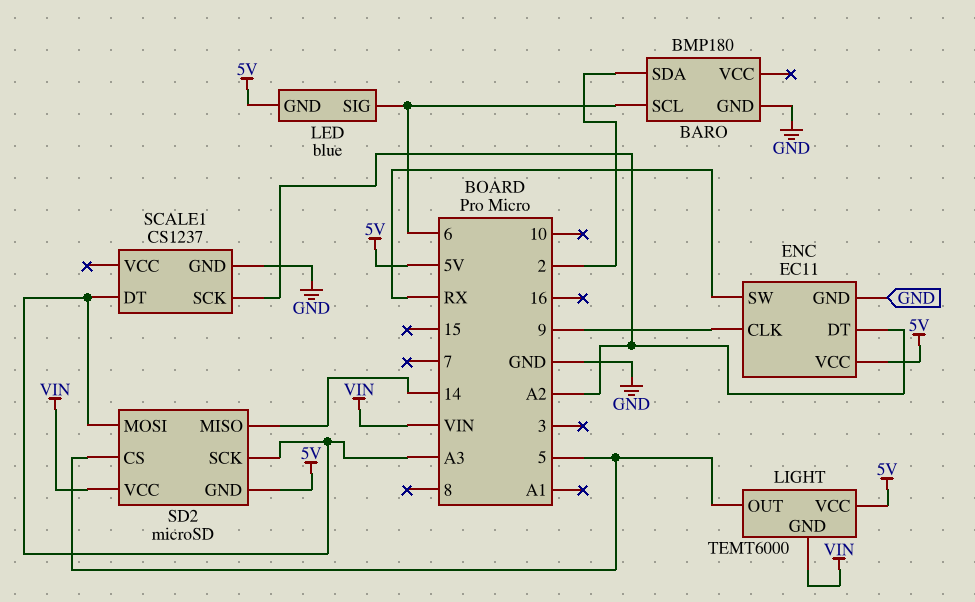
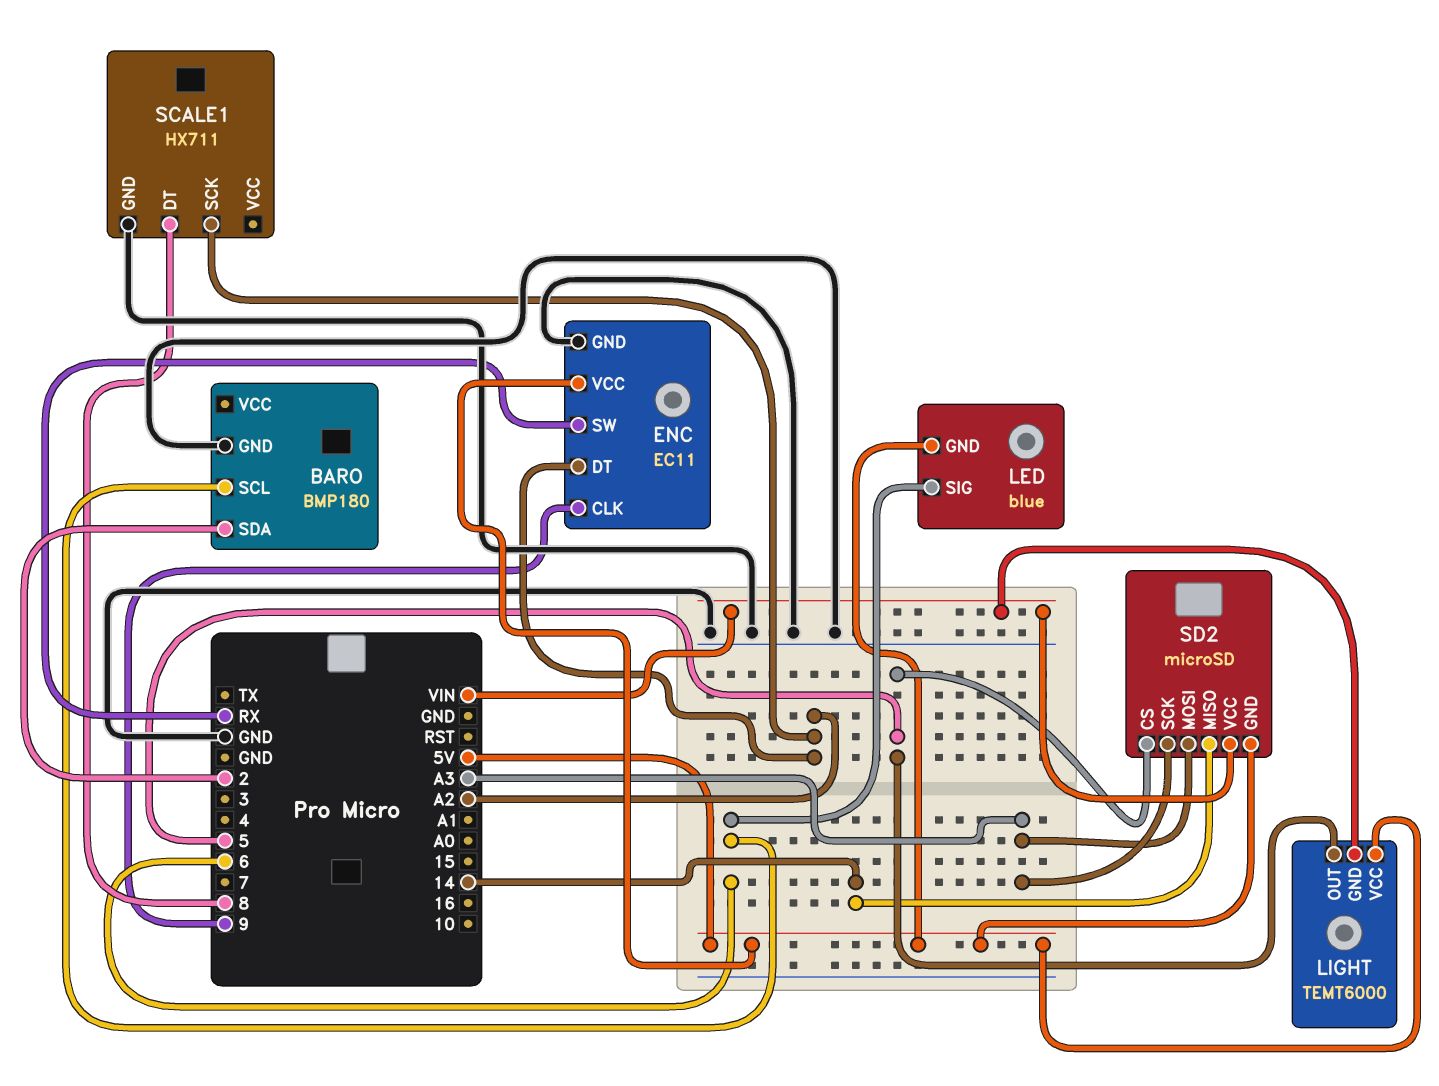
SCALE1: CS1237 -> HX711
SCALE1 pin DT: A3 -> 8

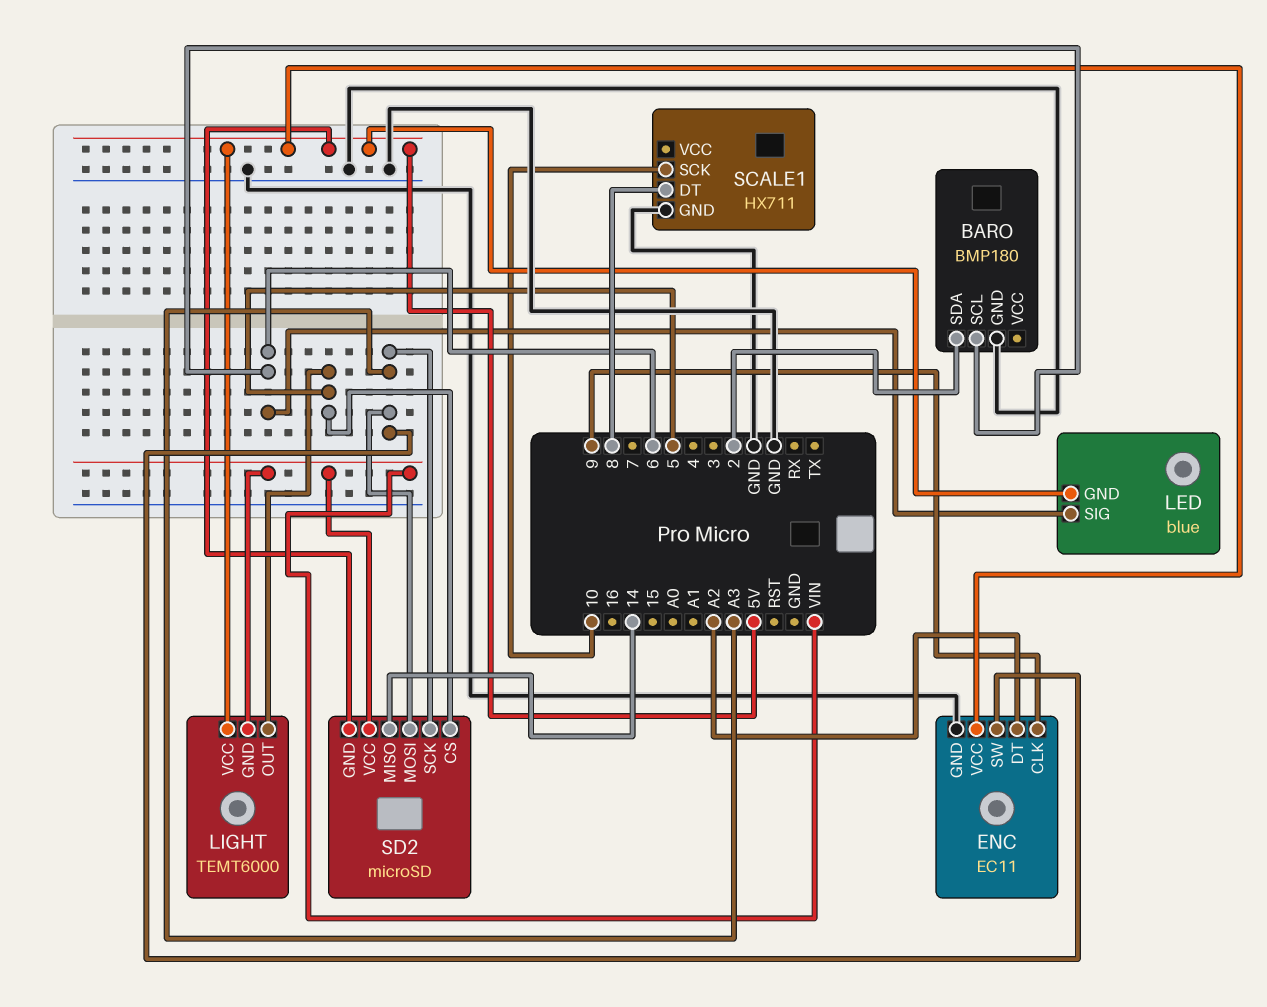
ENC pin SW: RX -> A3
SCALE1 pin SCK: A2 -> 10

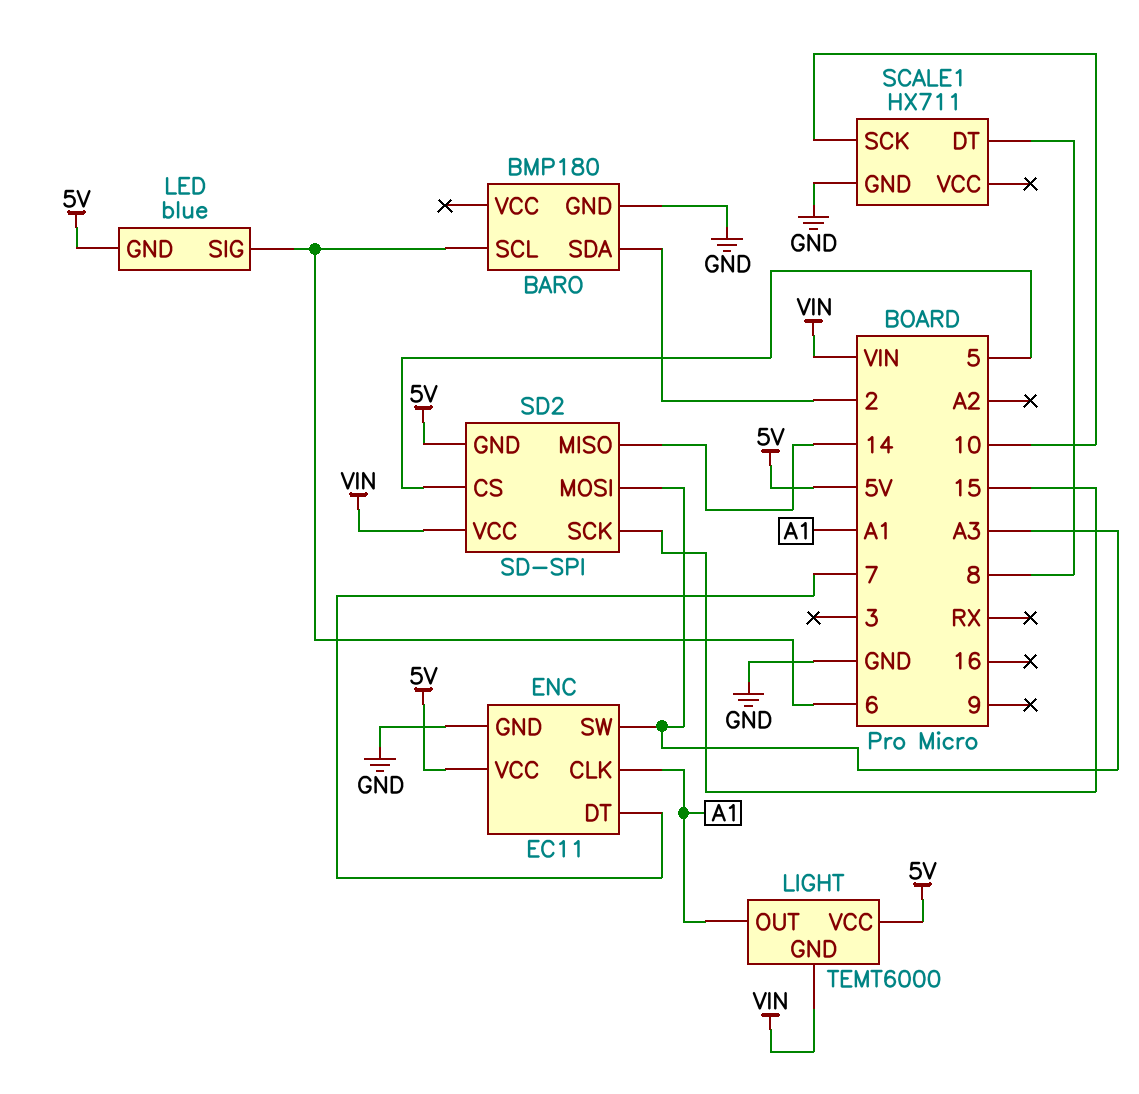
ENC pin CLK: 9 -> A1
ENC pin DT: A2 -> 7
LIGHT pin OUT: 5 -> A1
SD2: microSD -> SD-SPI
SD2 pin SCK: A3 -> 15

